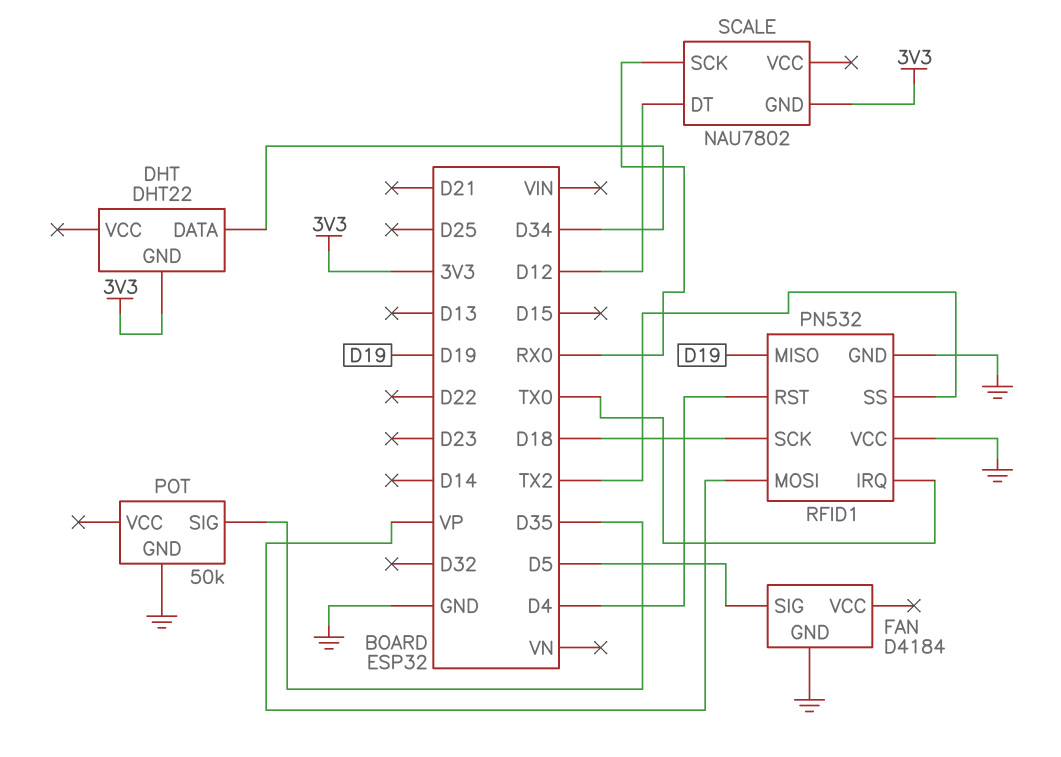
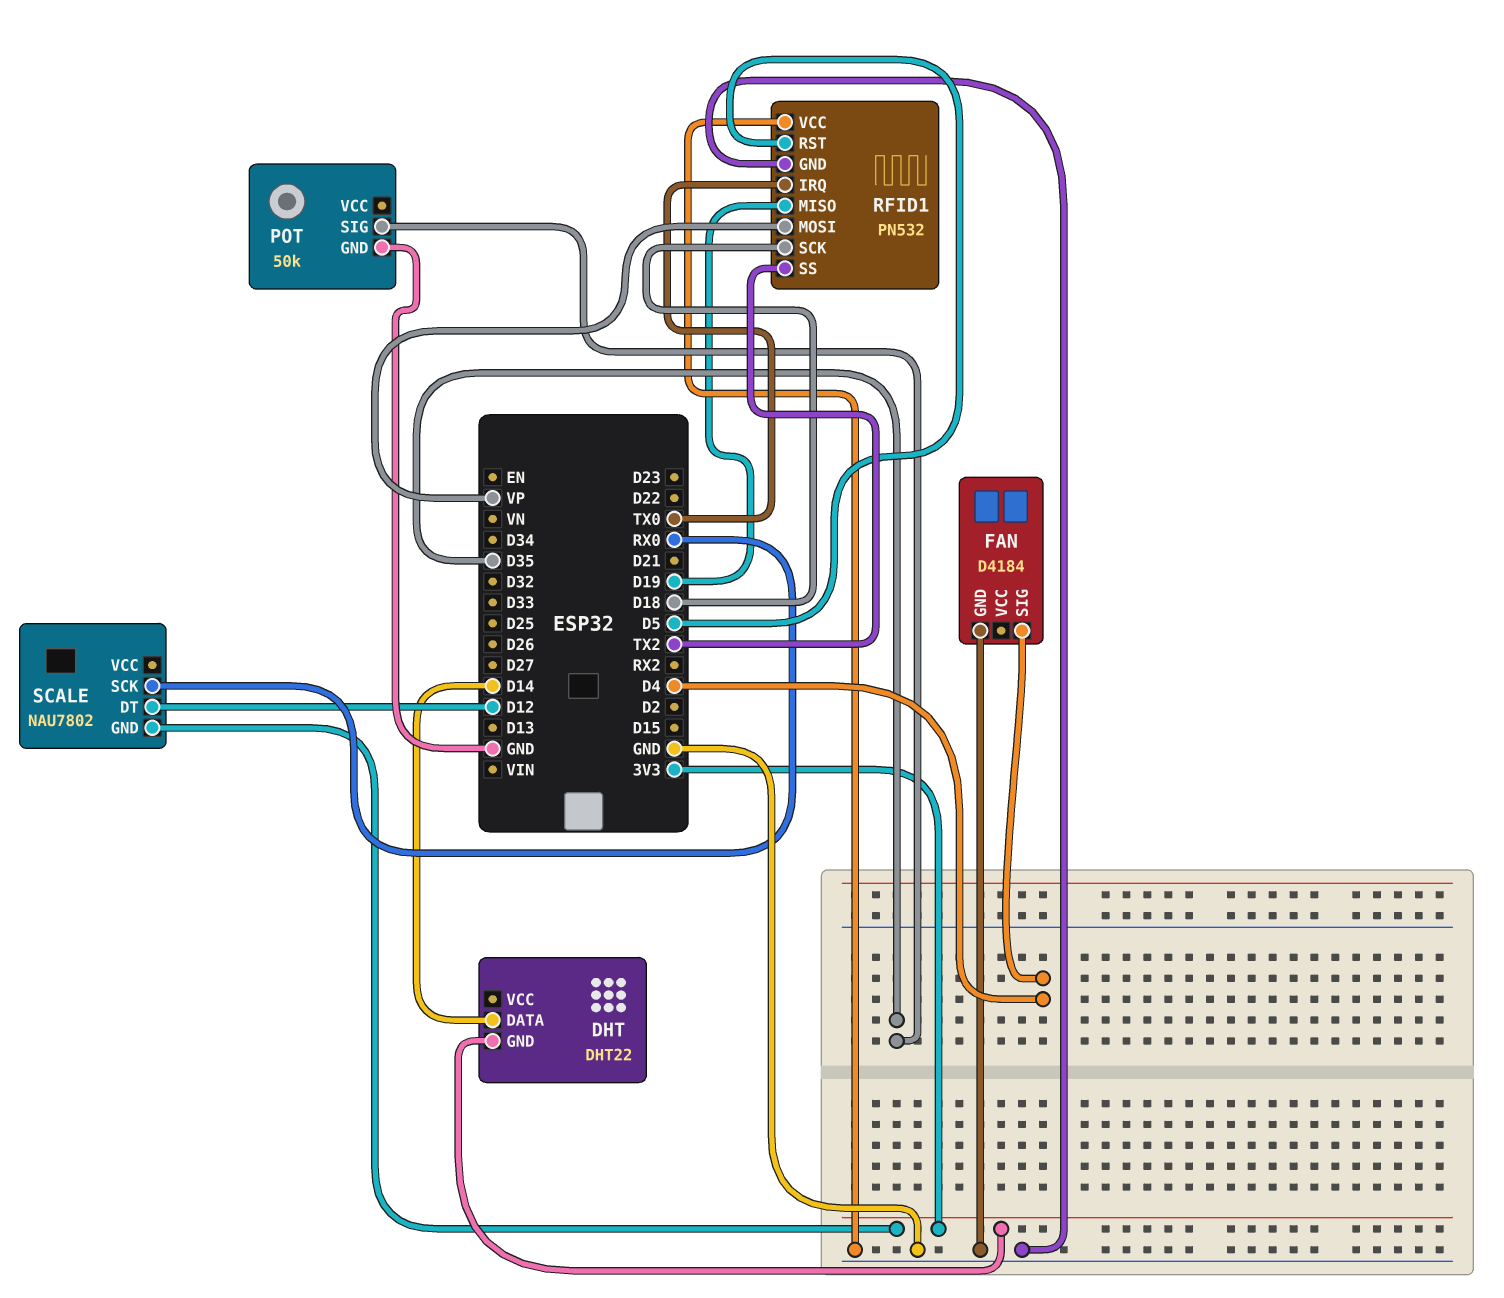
DHT pin DATA: D34 -> D14
FAN pin SIG: D5 -> D4
RFID1 pin RST: D4 -> D5

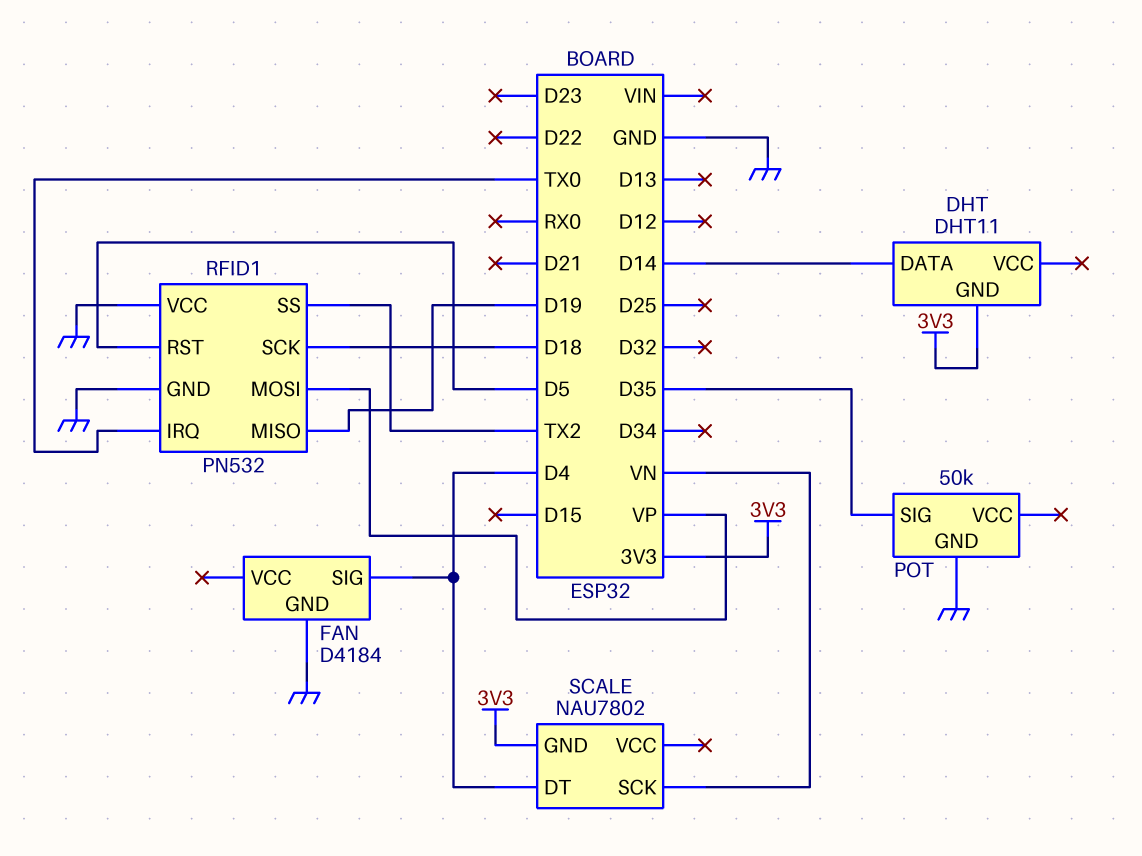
DHT: DHT22 -> DHT11
SCALE pin DT: D12 -> D4
SCALE pin SCK: RX0 -> VN

